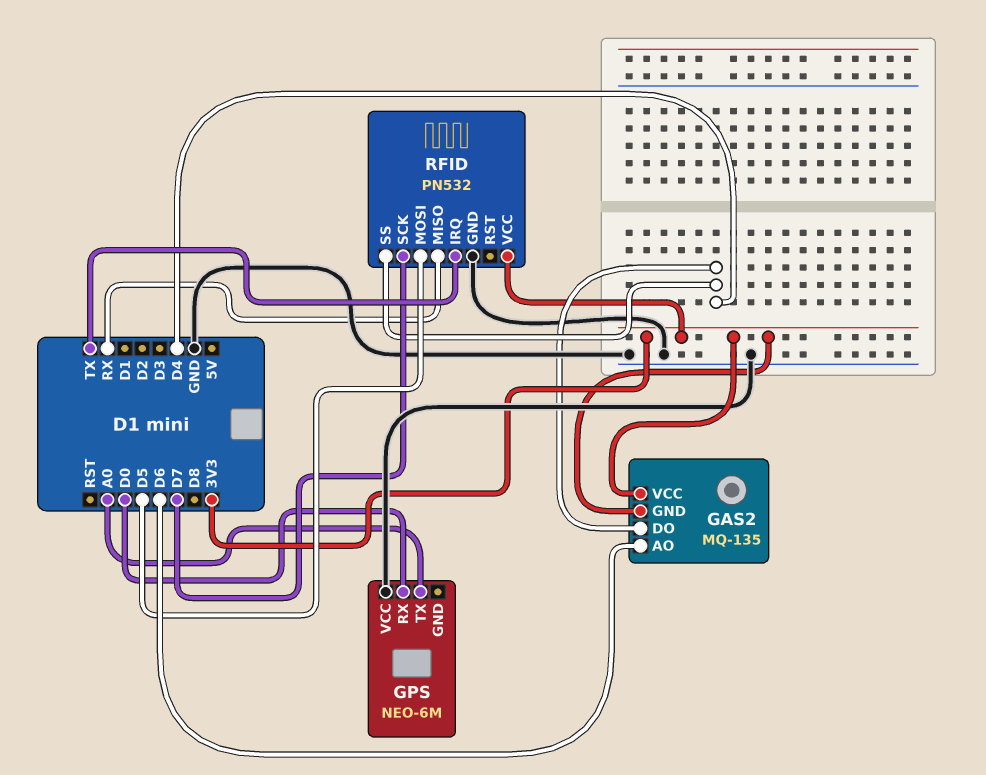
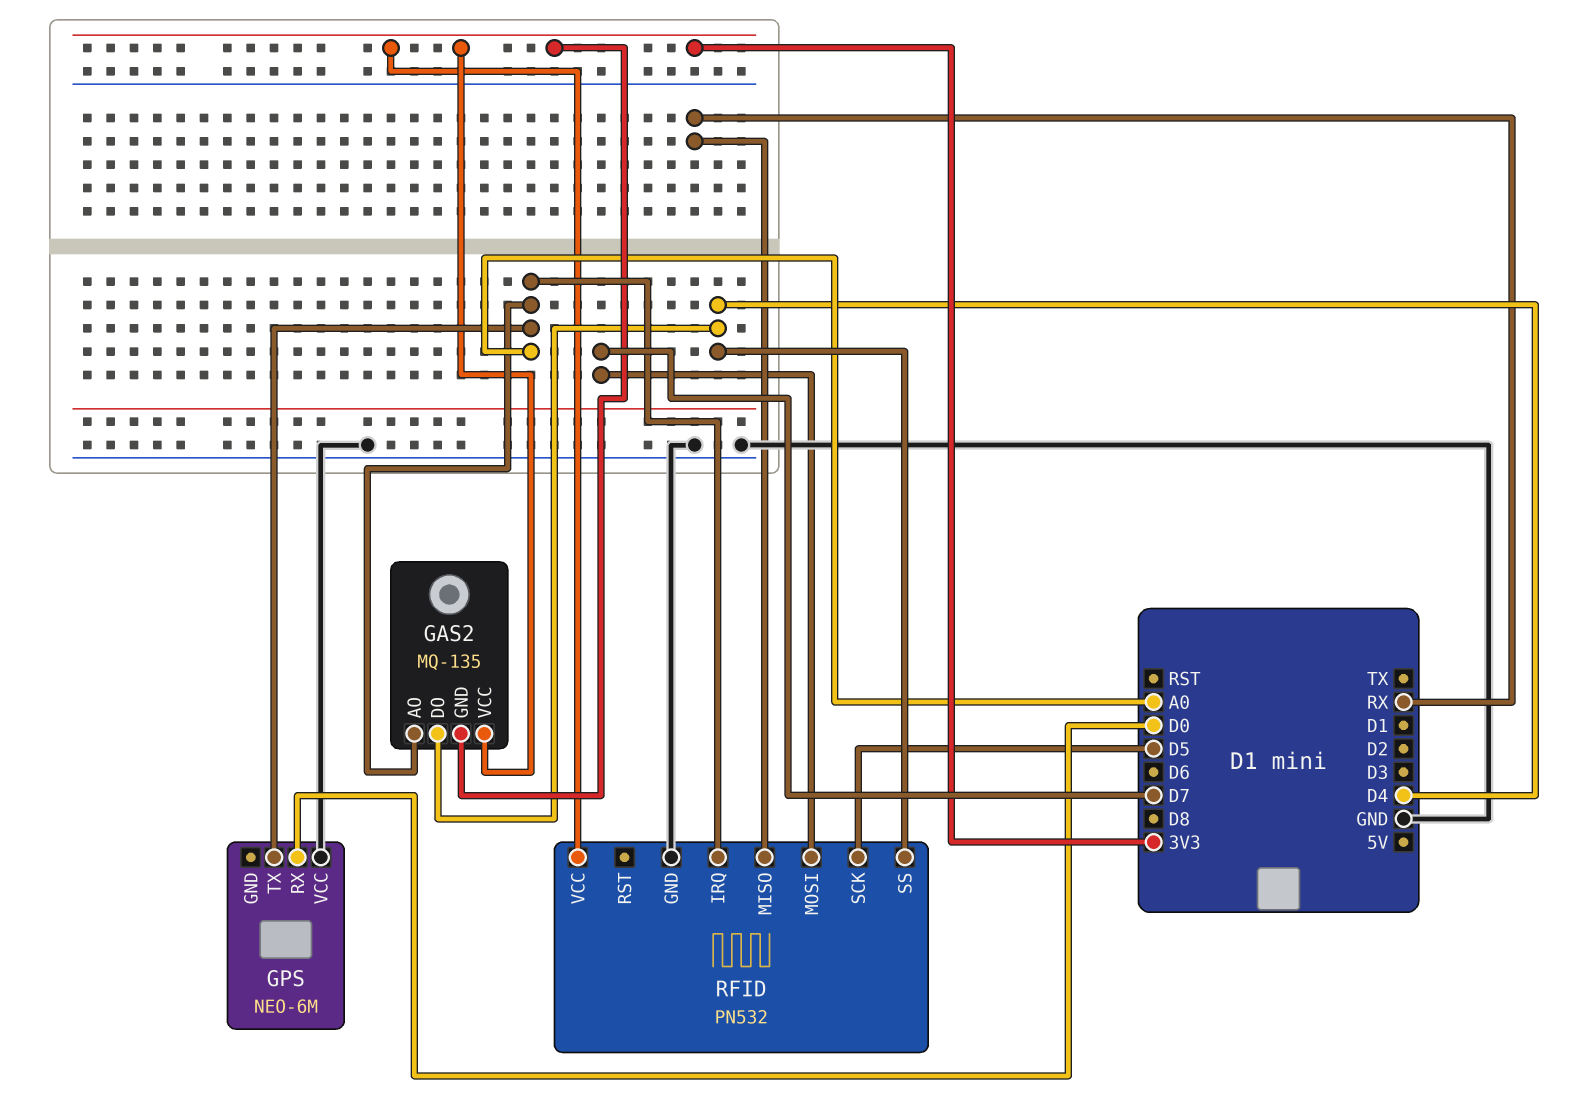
GAS2 pin AO: D6 -> A0
RFID pin IRQ: TX -> A0
RFID pin MOSI: D5 -> D7
RFID pin SCK: D7 -> D5

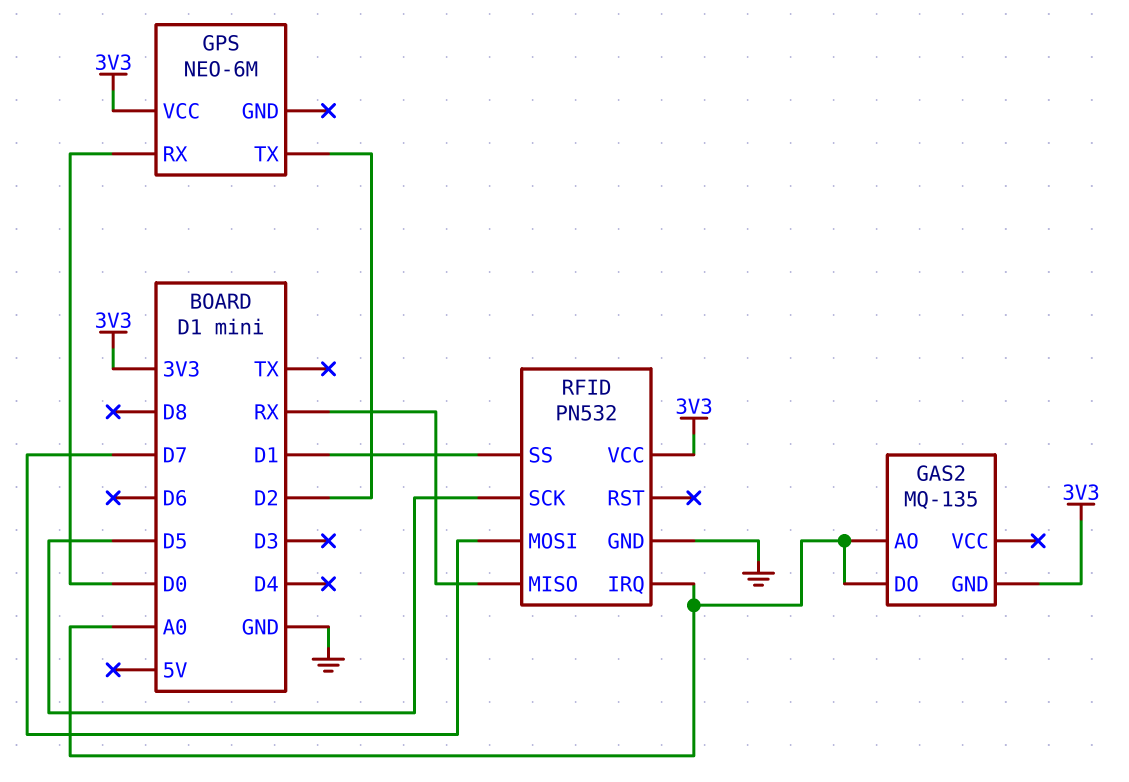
GAS2 pin DO: D4 -> A0
GAS2 pin VCC: 3V3 -> none
GPS pin TX: A0 -> D2
GPS pin VCC: GND -> 3V3
RFID pin SS: D4 -> D1

